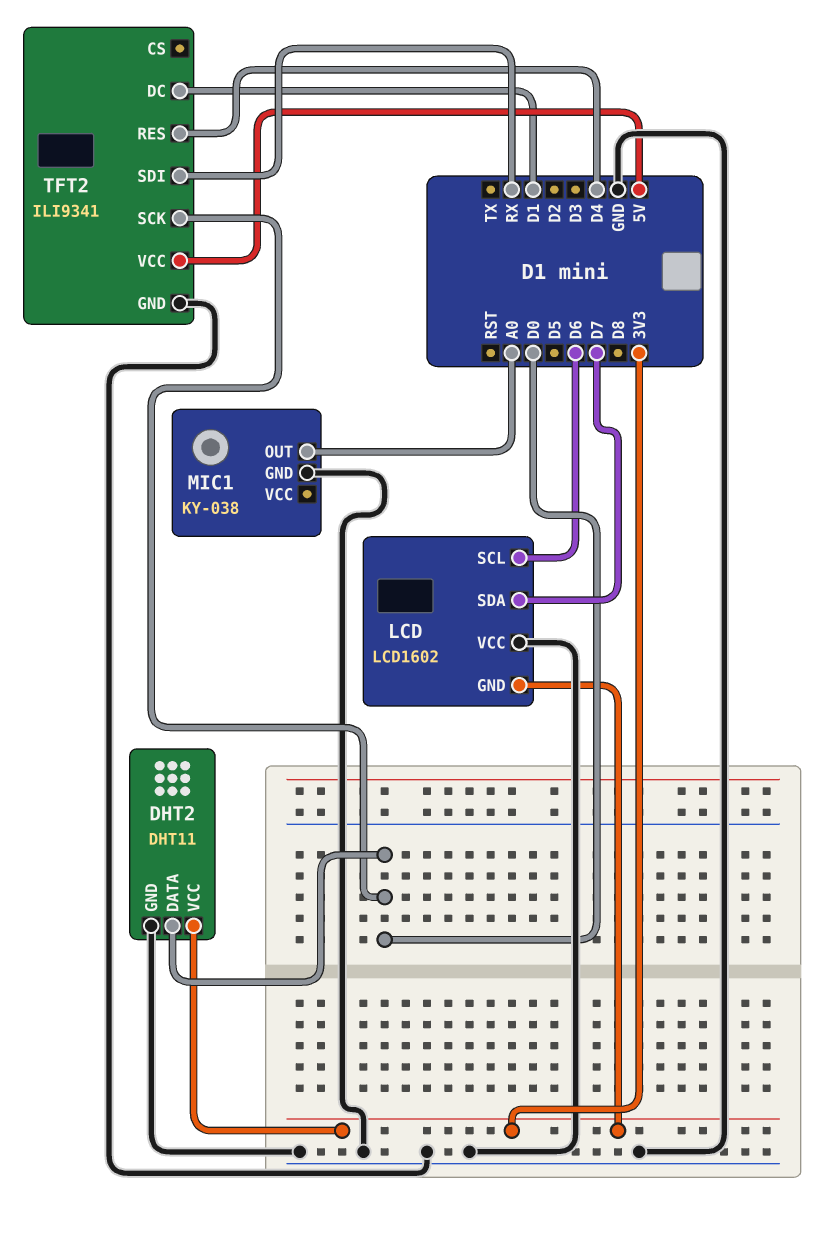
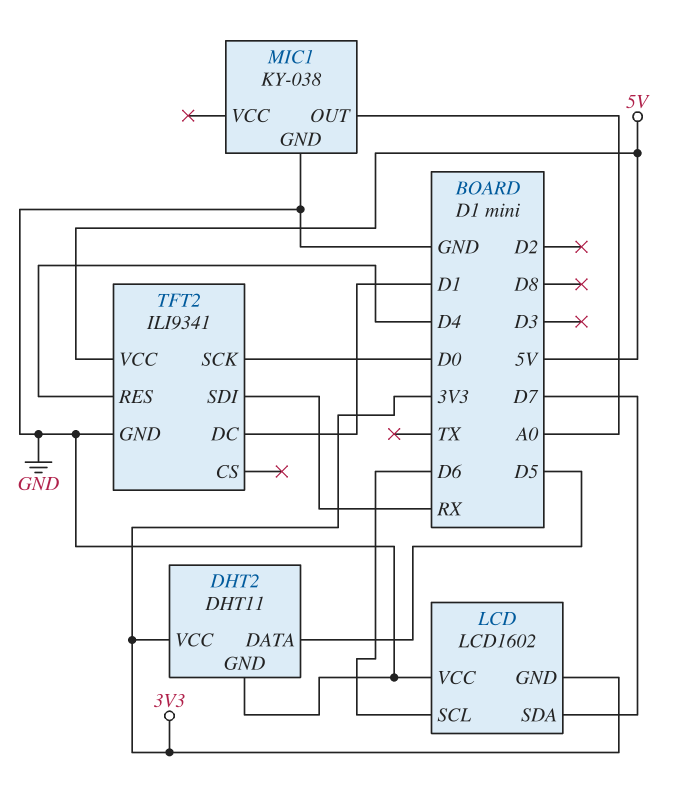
DHT2 pin DATA: D0 -> D5

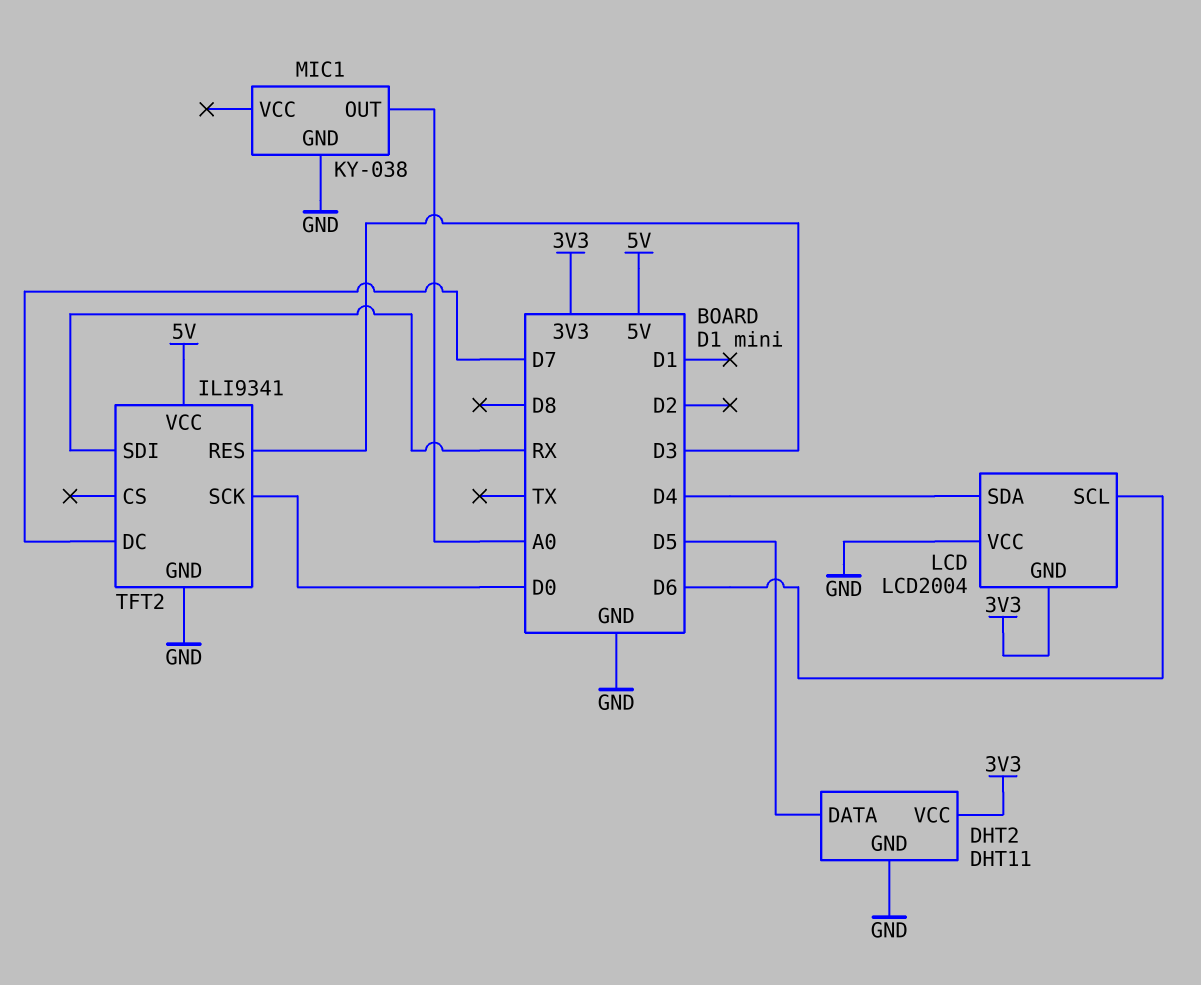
LCD: LCD1602 -> LCD2004
LCD pin SDA: D7 -> D4
TFT2 pin DC: D1 -> D7
TFT2 pin RES: D4 -> D3

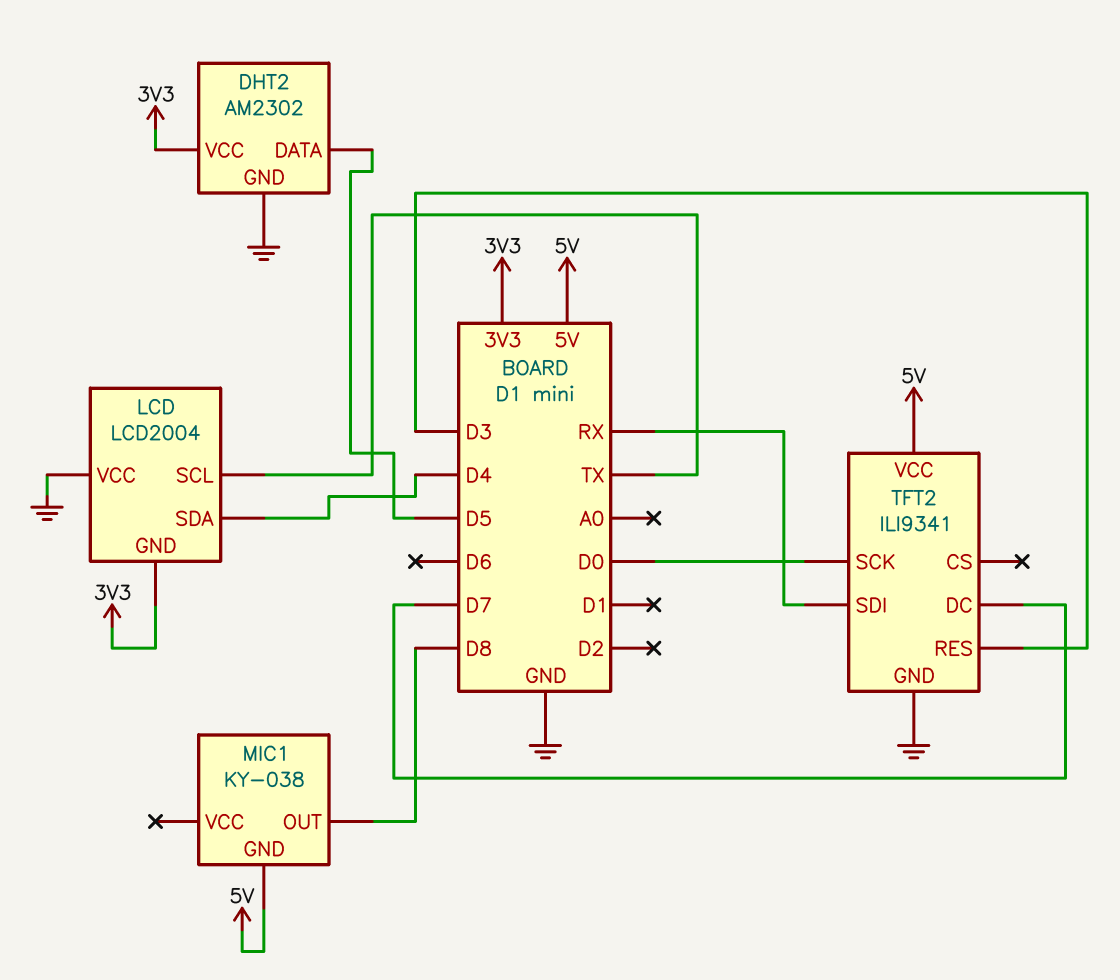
DHT2: DHT11 -> AM2302
LCD pin SCL: D6 -> TX
MIC1 pin GND: GND -> 5V
MIC1 pin OUT: A0 -> D8

